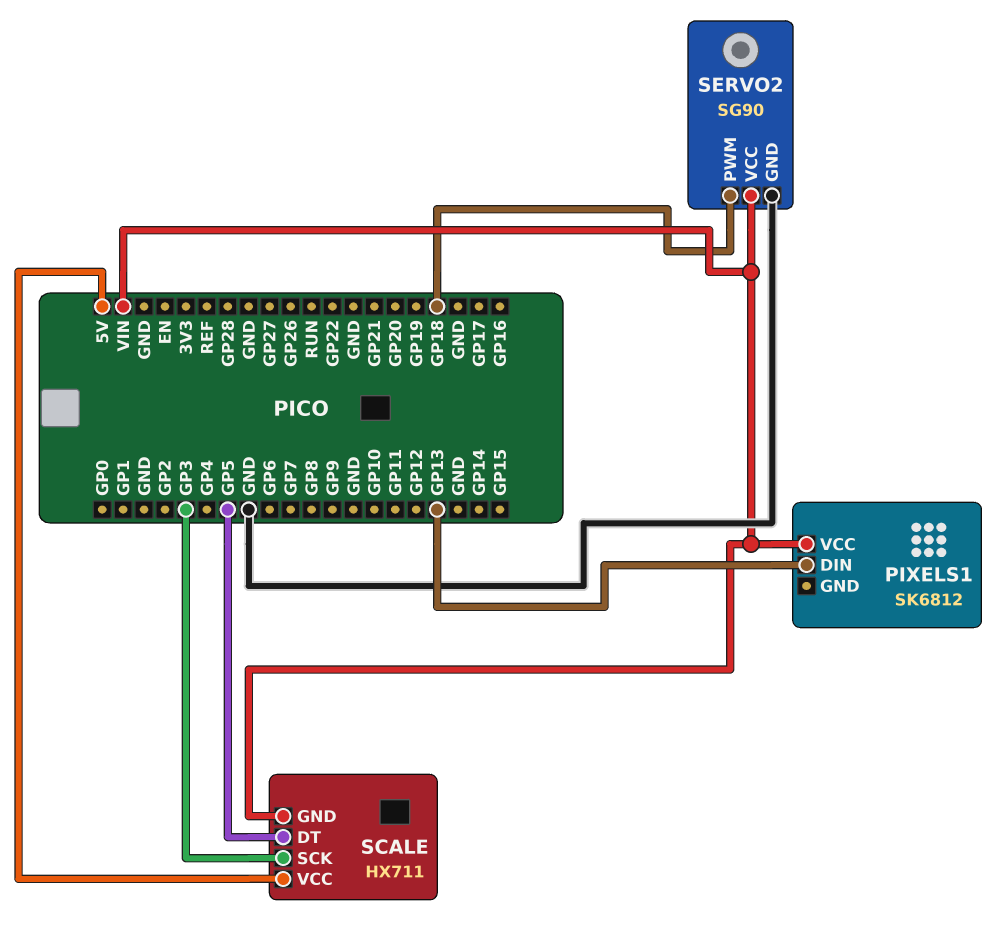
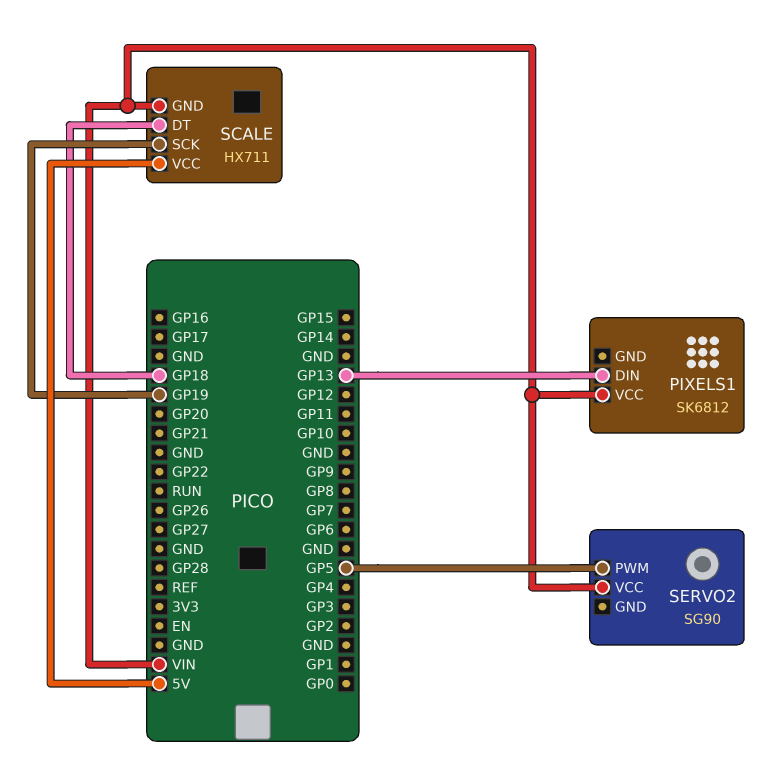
SCALE pin DT: GP5 -> GP18
SCALE pin SCK: GP3 -> GP19
SERVO2 pin GND: GND -> none
SERVO2 pin PWM: GP18 -> GP5

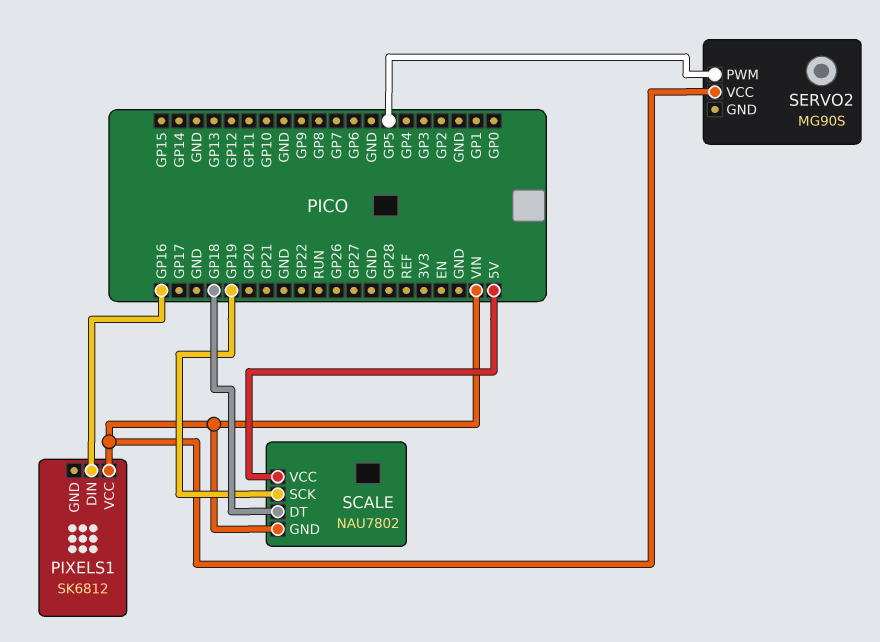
PIXELS1 pin DIN: GP13 -> GP16
SCALE: HX711 -> NAU7802
SERVO2: SG90 -> MG90S

